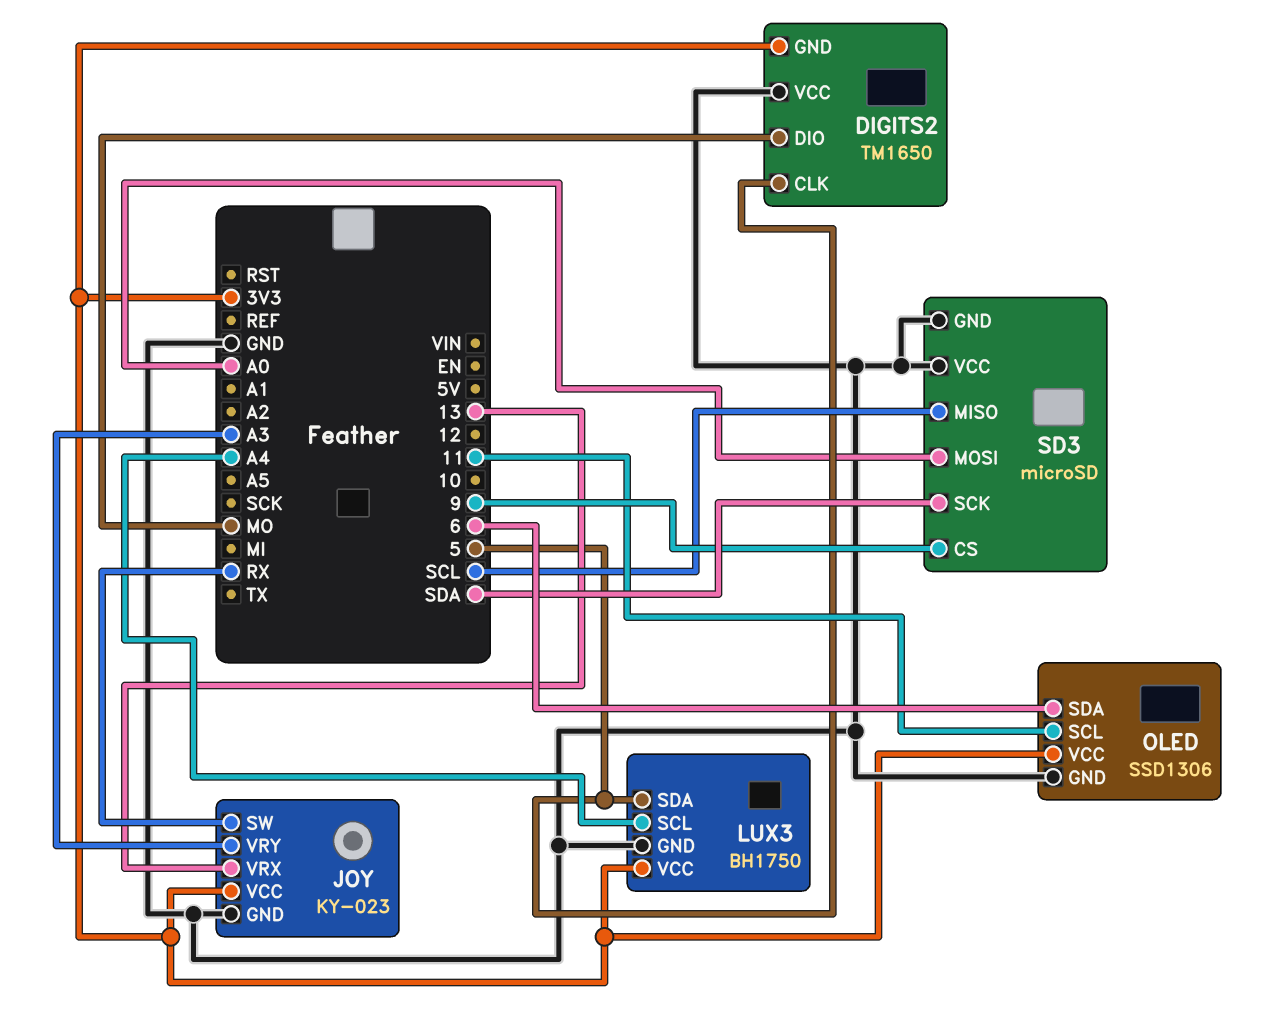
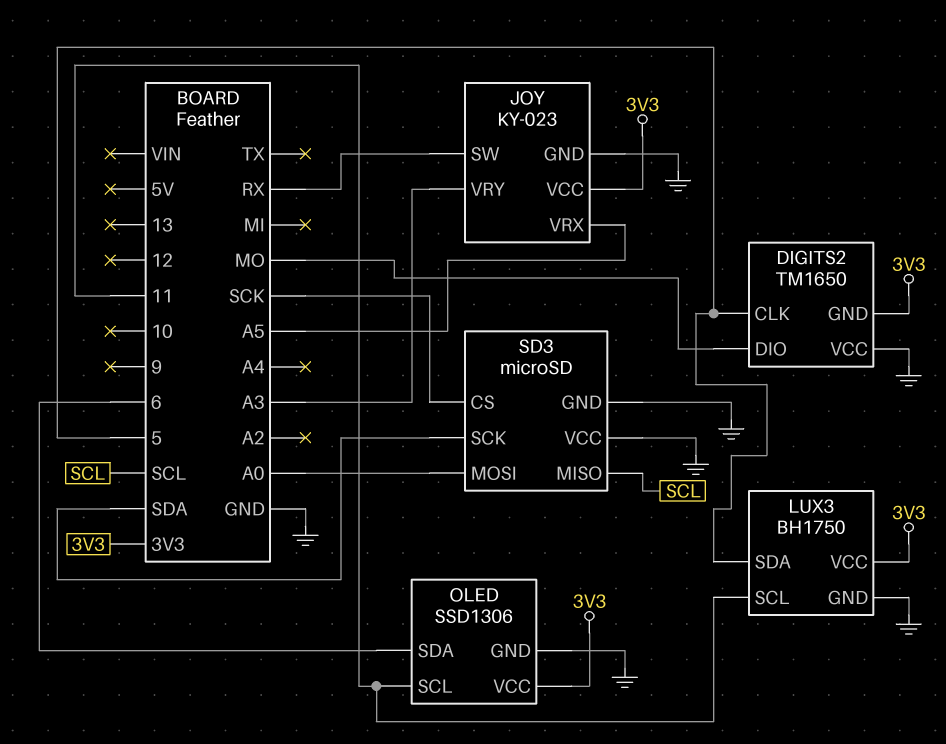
JOY pin VRX: 13 -> A5
LUX3 pin SCL: A4 -> 11
SD3 pin CS: 9 -> SCK

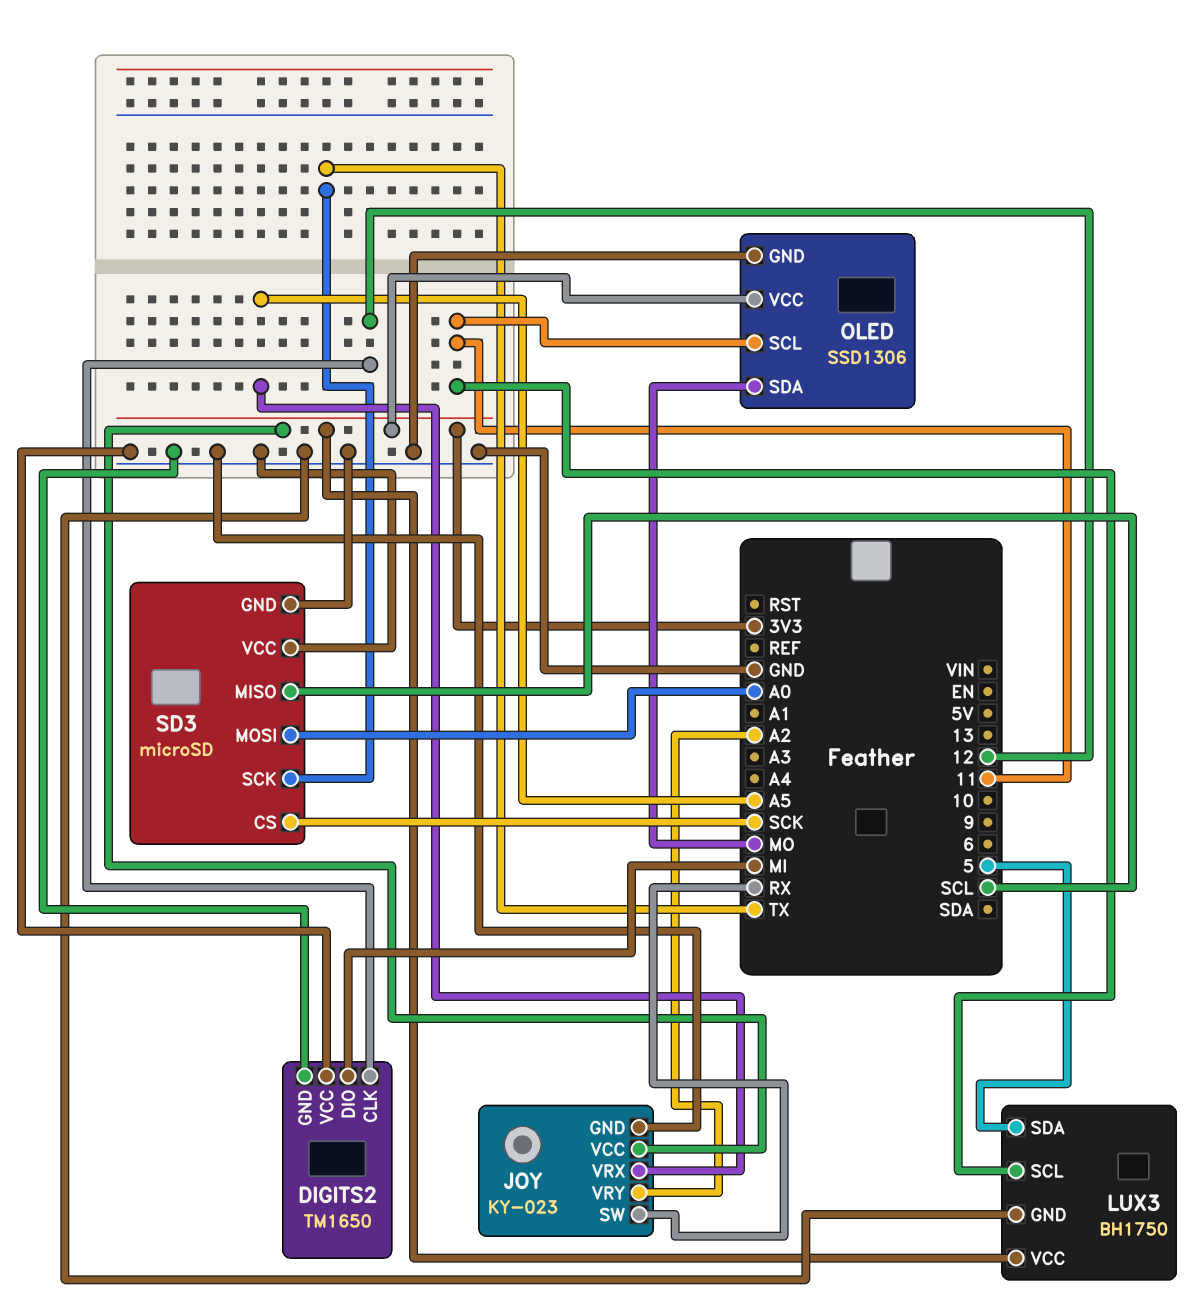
DIGITS2 pin CLK: 5 -> 12
DIGITS2 pin DIO: MO -> MI
DIGITS2 pin GND: 3V3 -> GND
JOY pin VRY: A3 -> A2
OLED pin SDA: 6 -> MO
SD3 pin SCK: SDA -> TX

